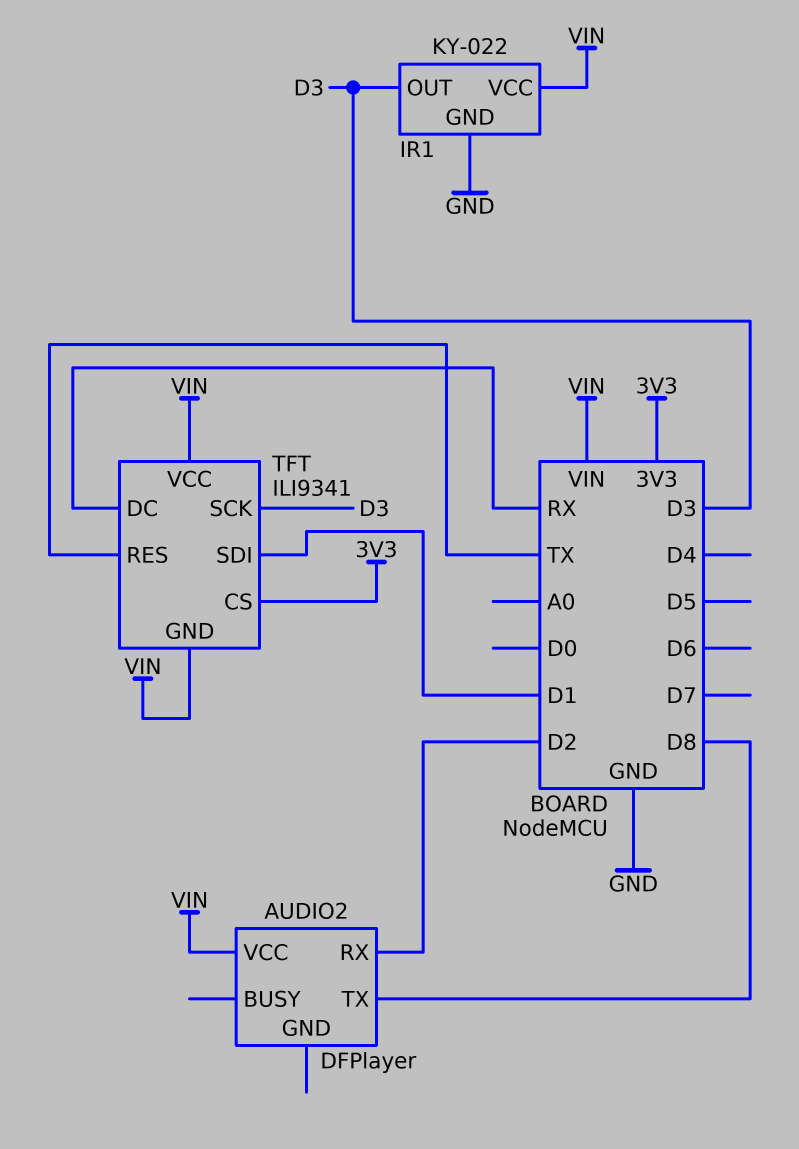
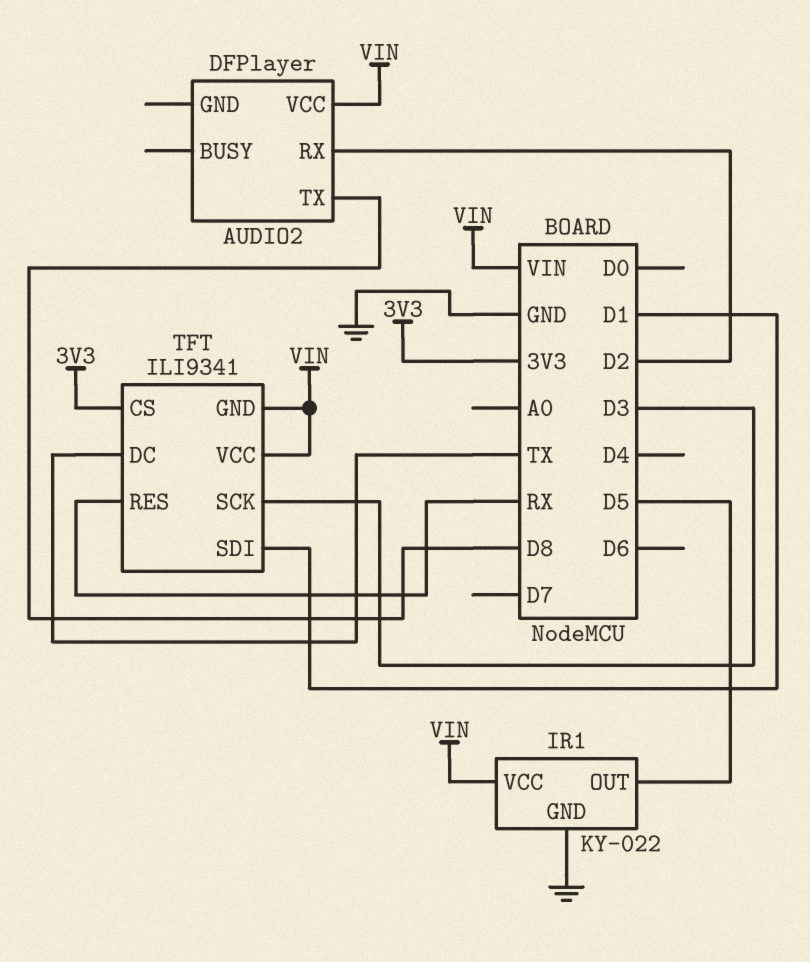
IR1 pin OUT: D3 -> D5
TFT pin DC: RX -> TX
TFT pin RES: TX -> RX

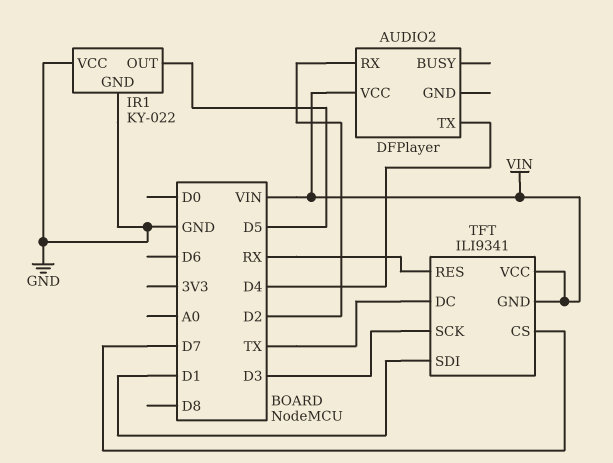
AUDIO2 pin TX: D8 -> D4
IR1 pin VCC: VIN -> GND
TFT pin CS: 3V3 -> D7

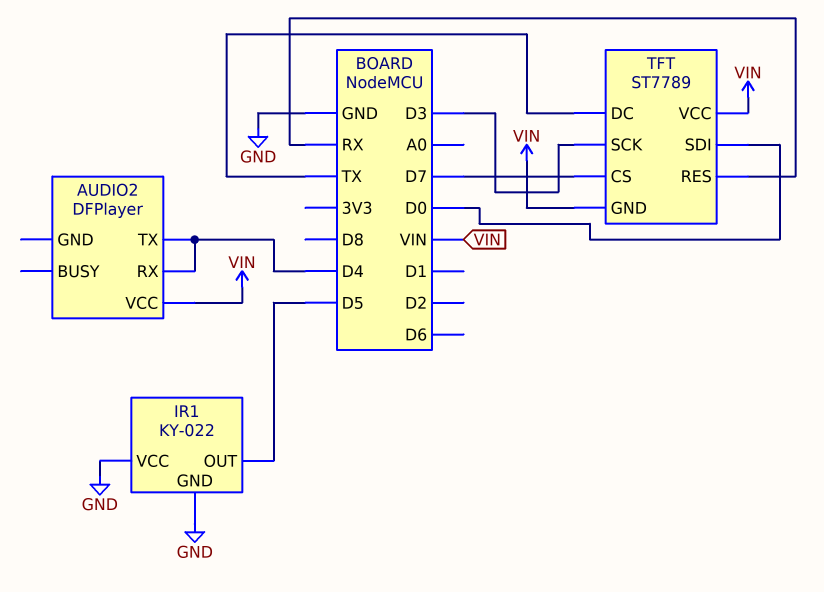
AUDIO2 pin RX: D2 -> D4
TFT: ILI9341 -> ST7789
TFT pin SDI: D1 -> D0

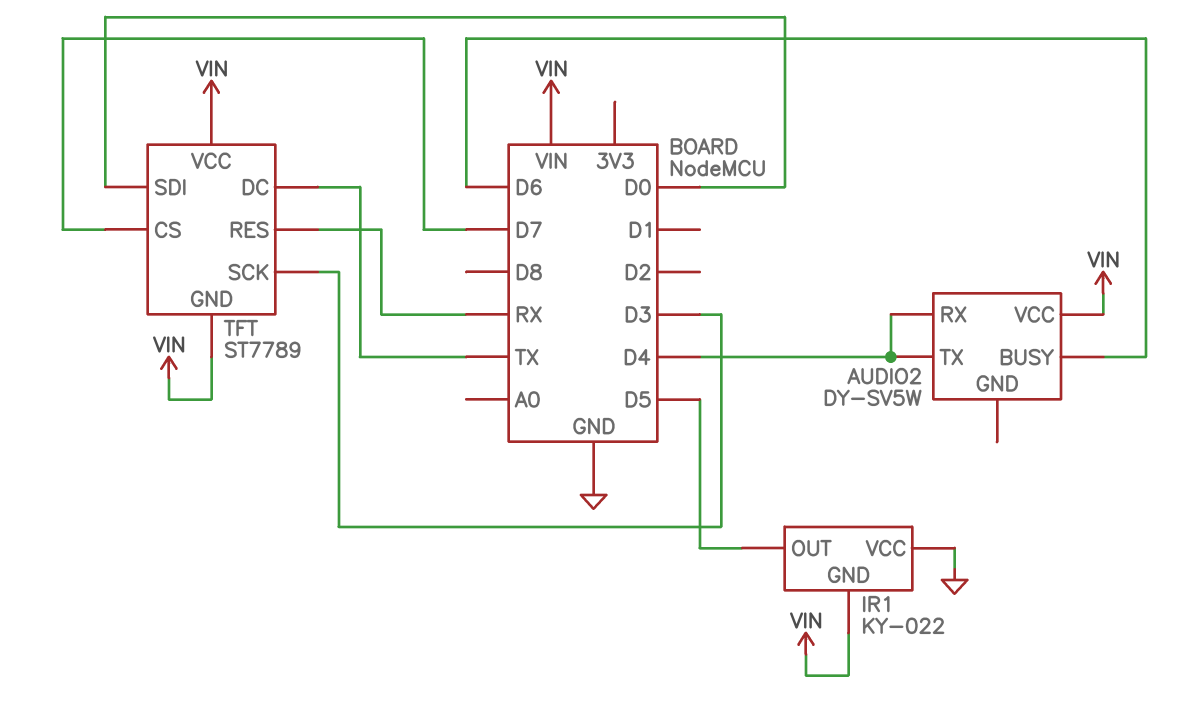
AUDIO2: DFPlayer -> DY-SV5W
AUDIO2 pin BUSY: none -> D6
IR1 pin GND: GND -> VIN

